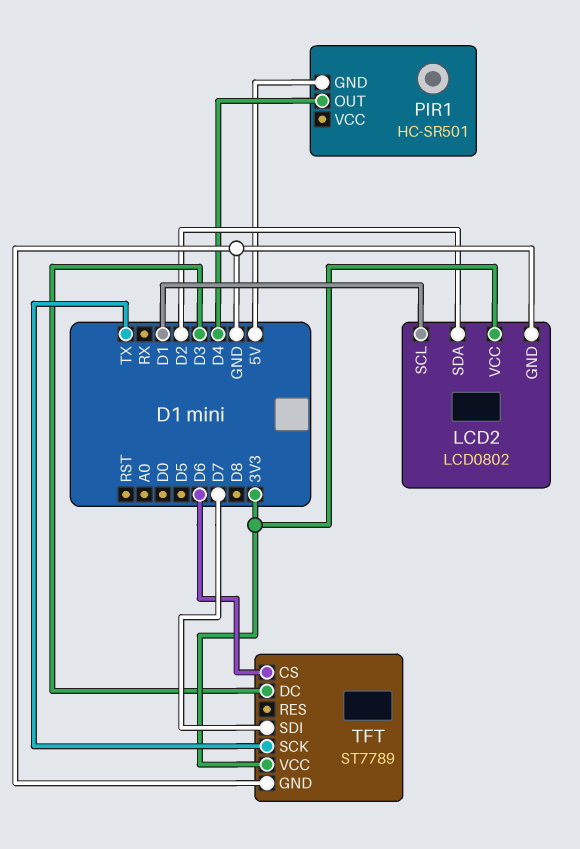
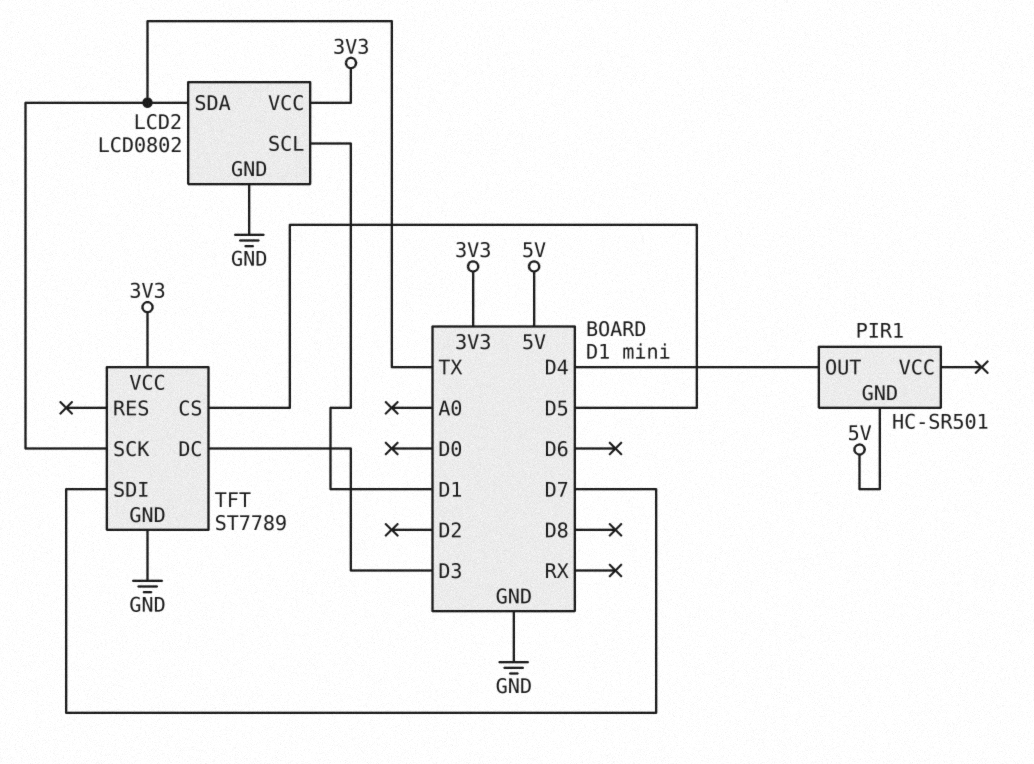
LCD2 pin SDA: D2 -> TX
TFT pin CS: D6 -> D5

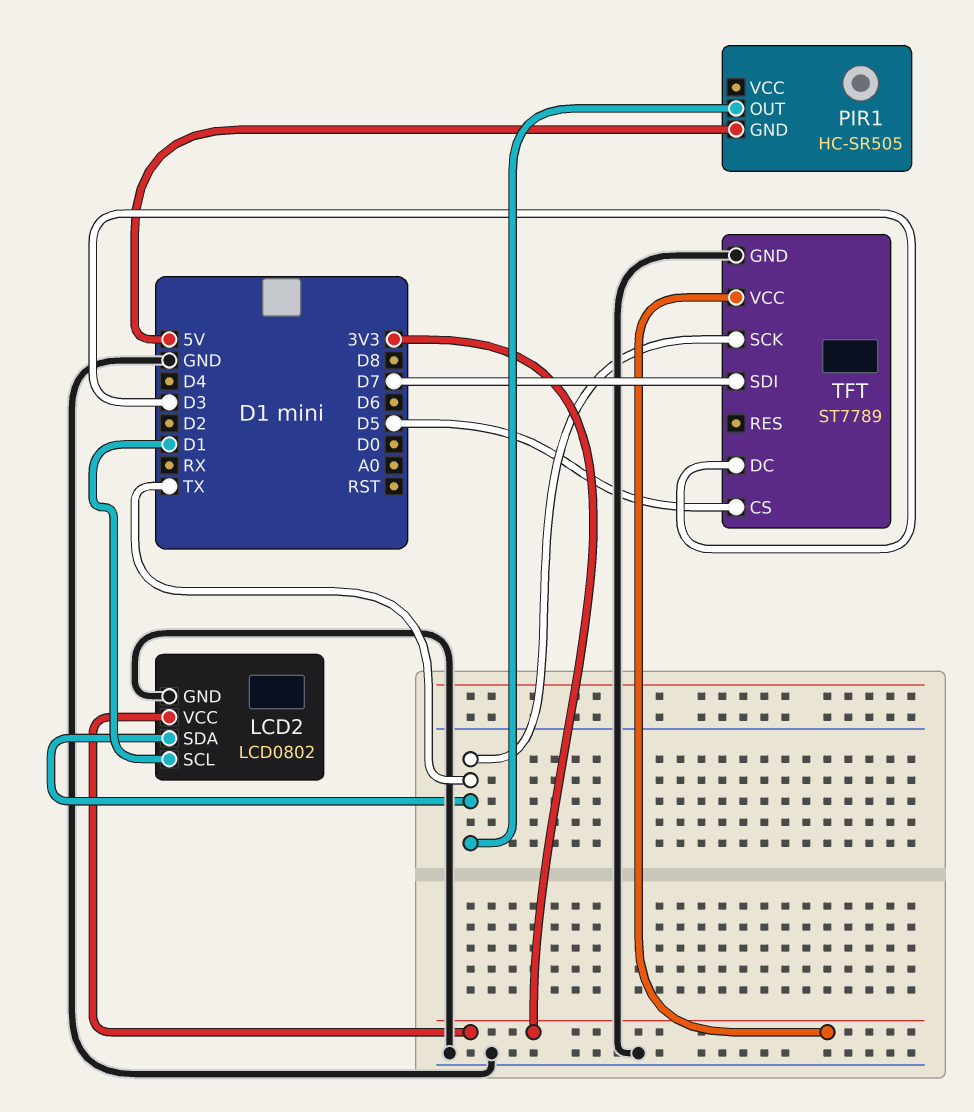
PIR1: HC-SR501 -> HC-SR505
PIR1 pin OUT: D4 -> TX

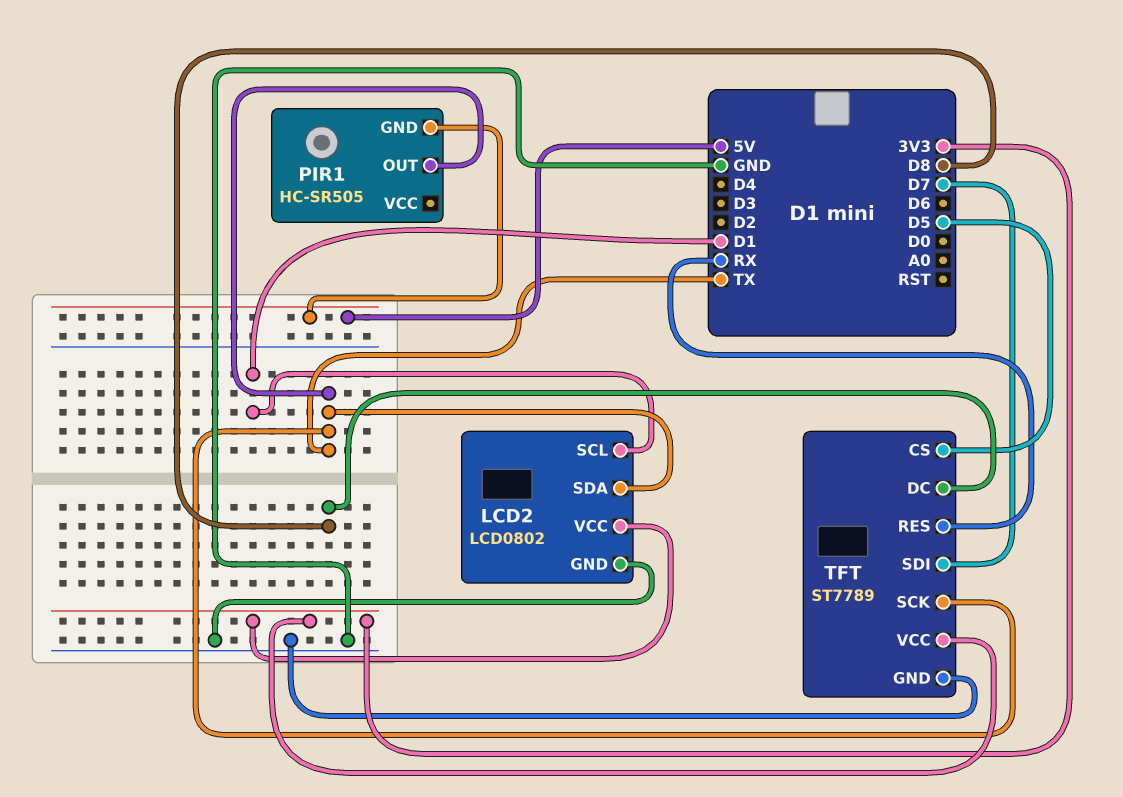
TFT pin DC: D3 -> D8
TFT pin RES: none -> RX

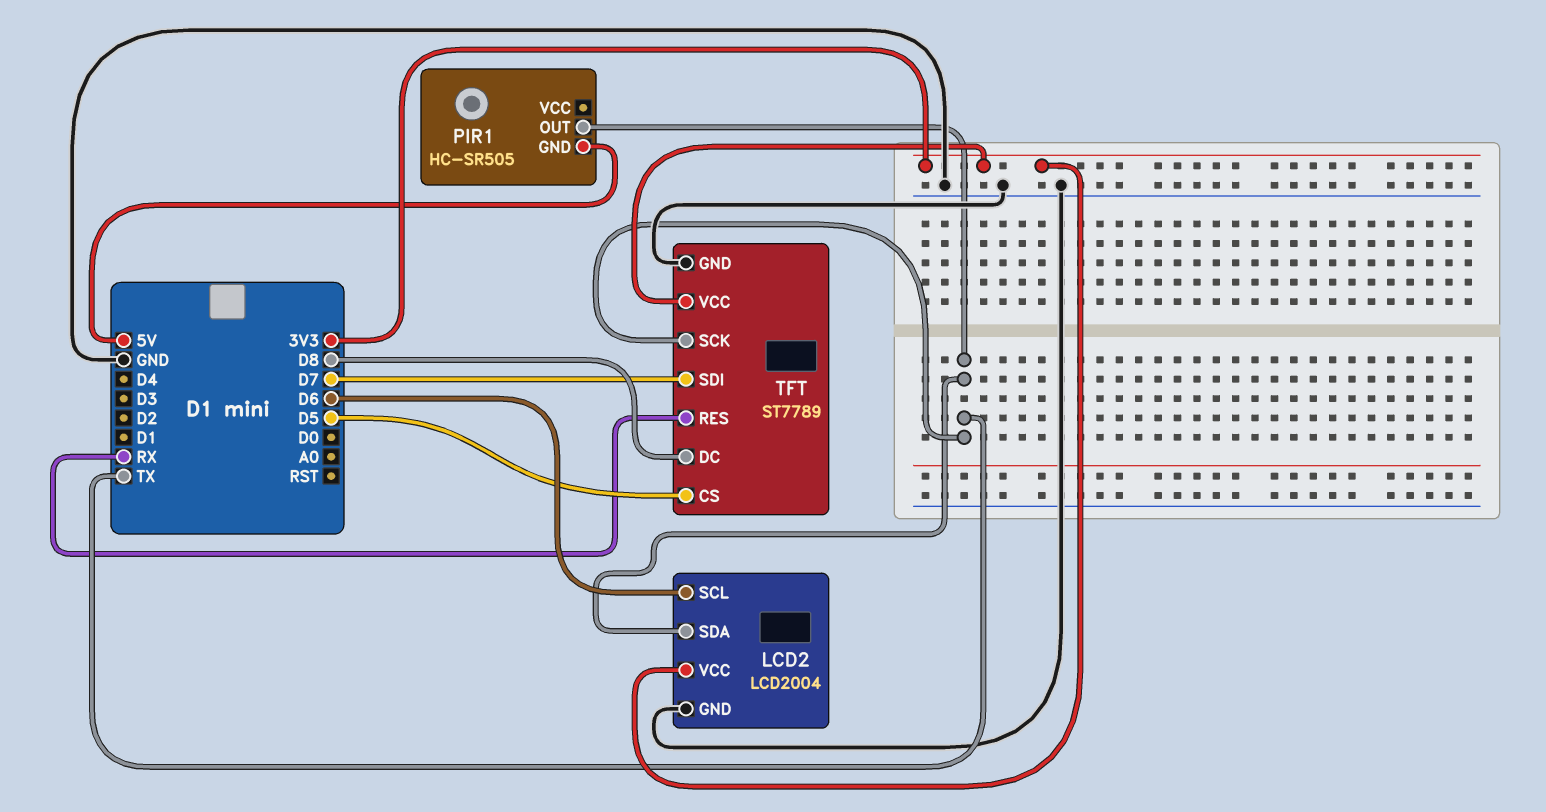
LCD2: LCD0802 -> LCD2004
LCD2 pin SCL: D1 -> D6

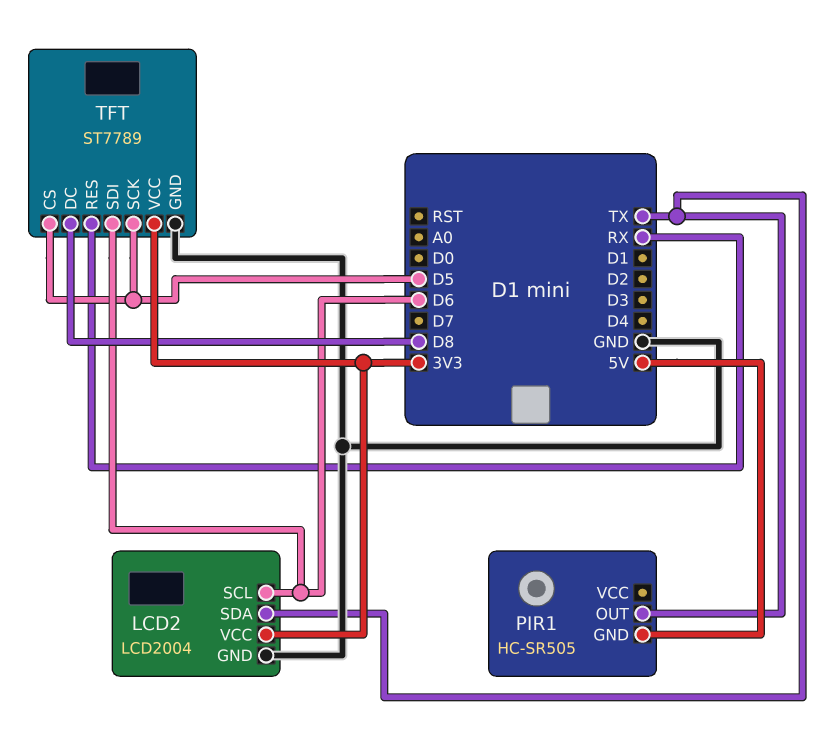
TFT pin SCK: TX -> D5
TFT pin SDI: D7 -> D6

